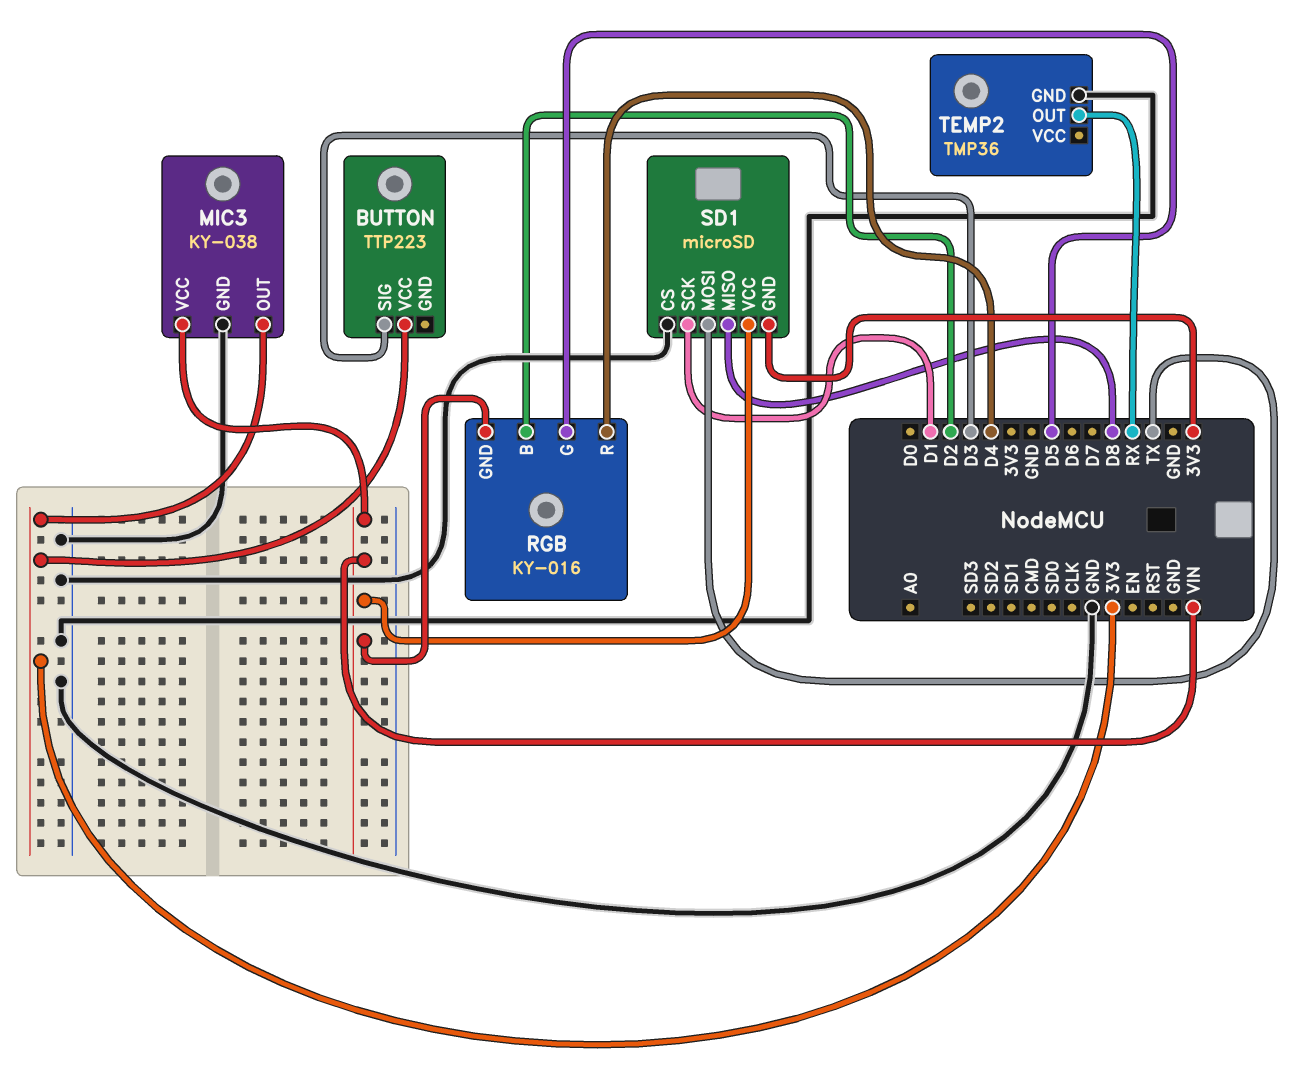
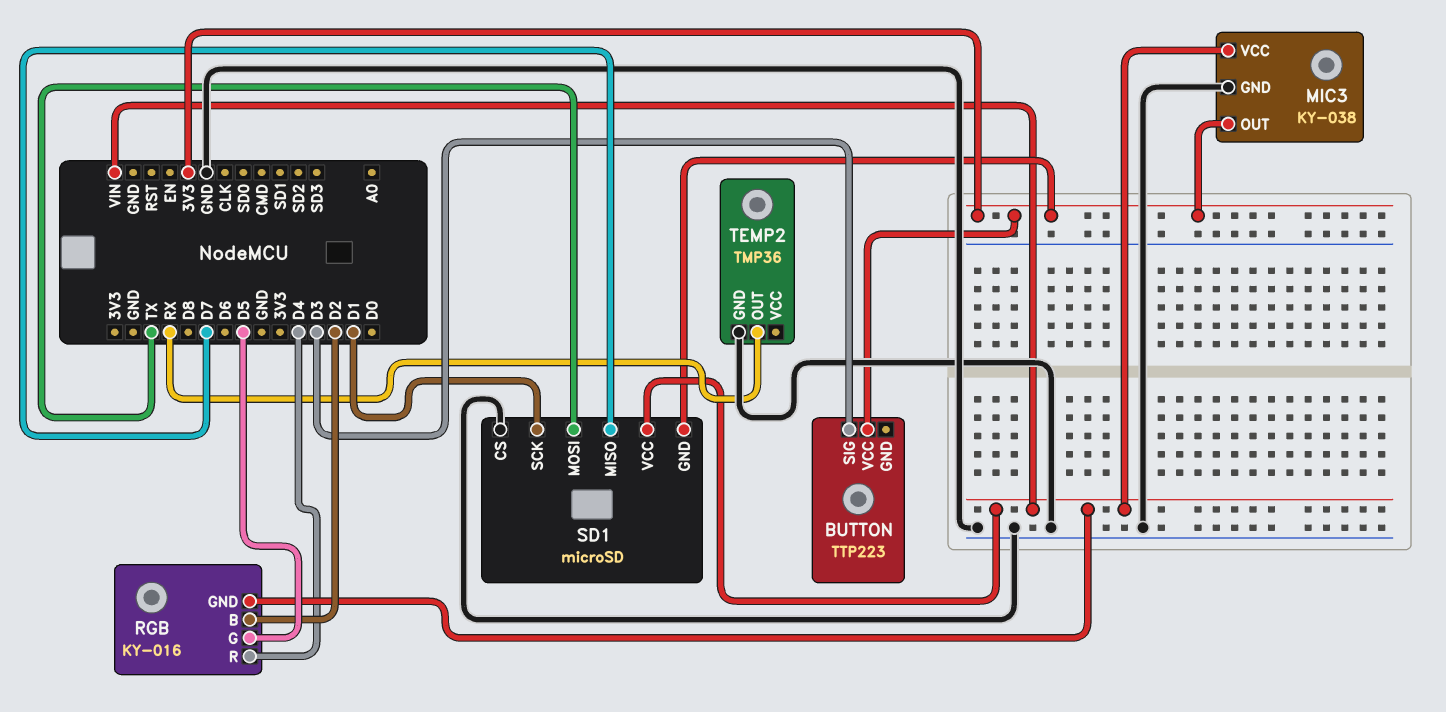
SD1 pin MISO: D8 -> D7

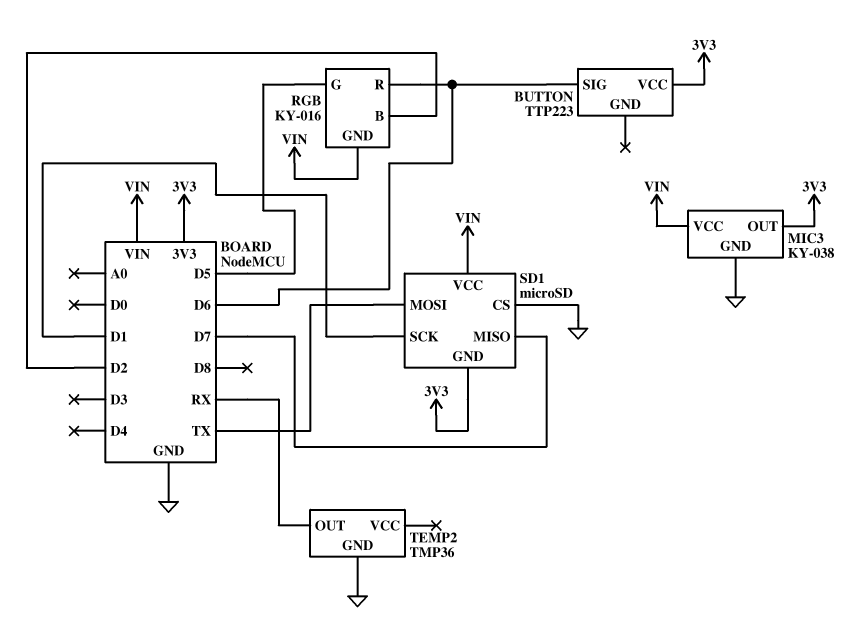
BUTTON pin SIG: D3 -> D6
RGB pin R: D4 -> D6

